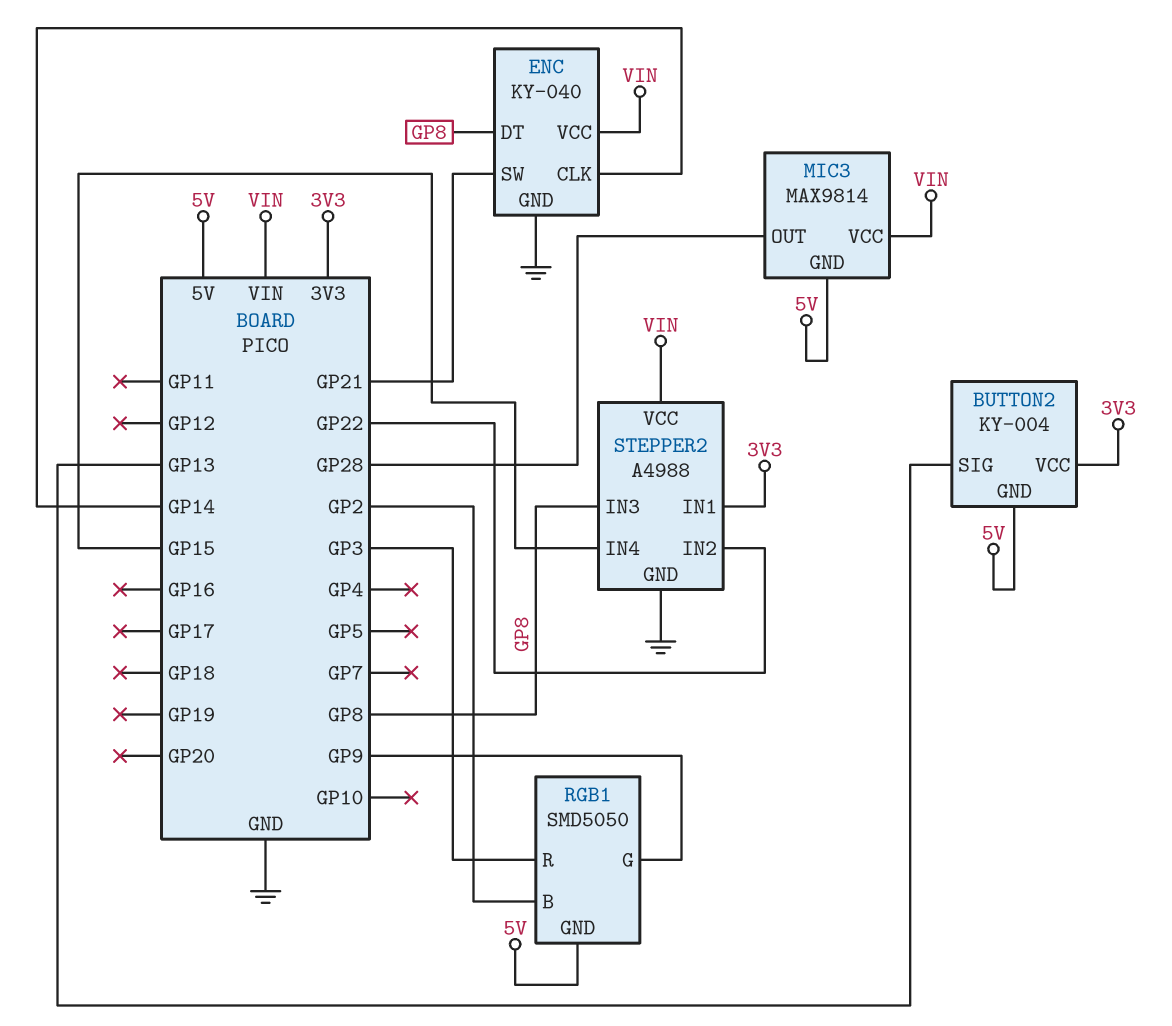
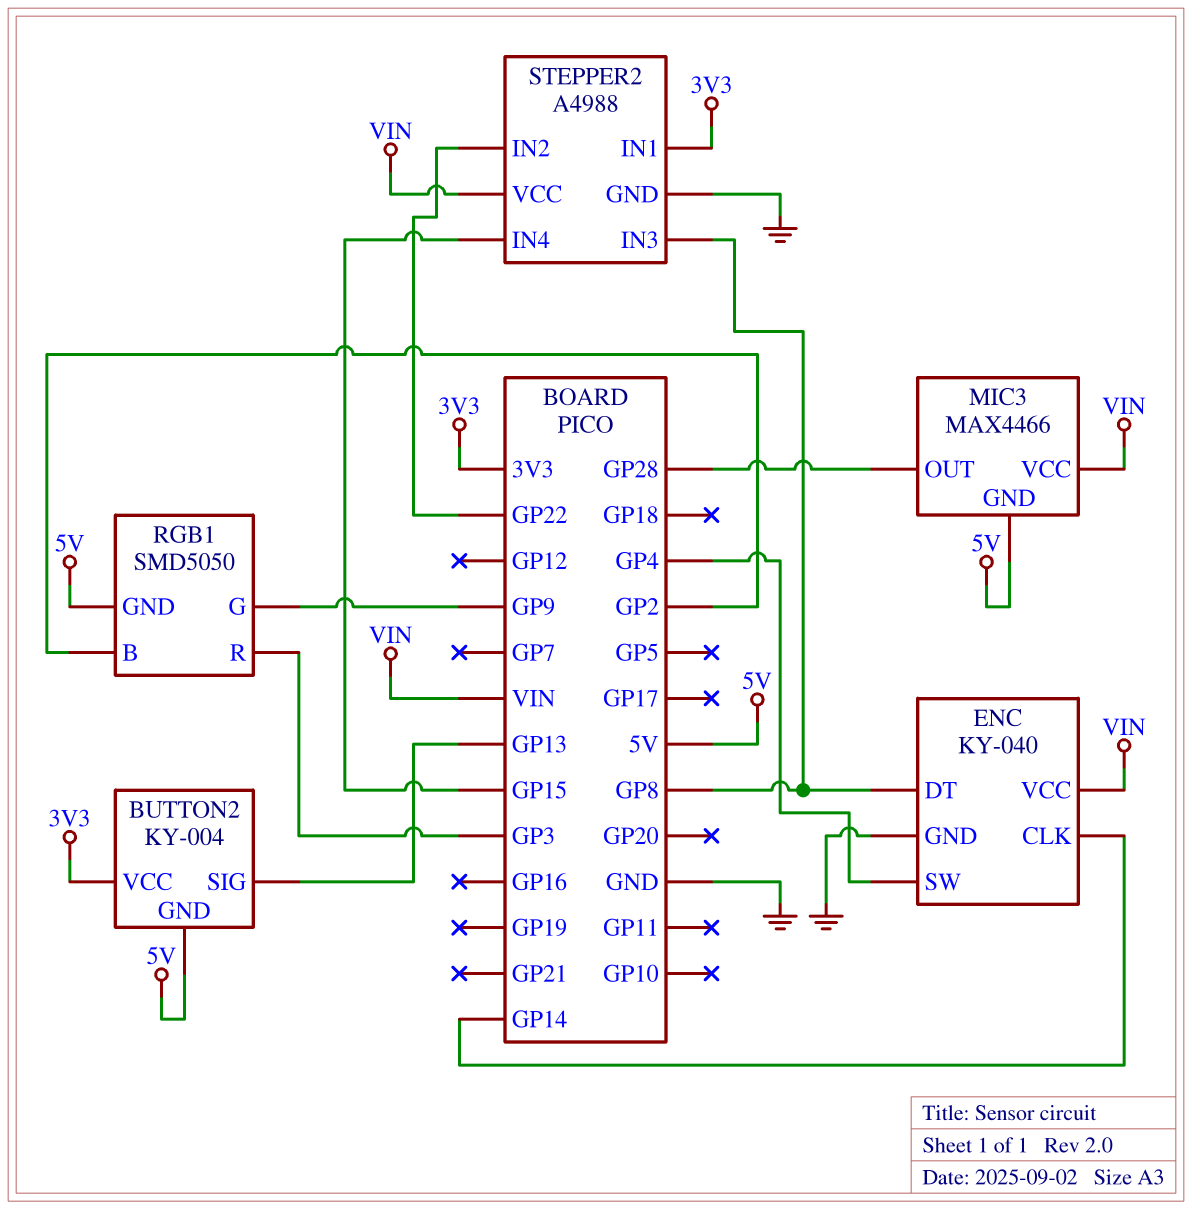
ENC pin SW: GP21 -> GP4
MIC3: MAX9814 -> MAX4466

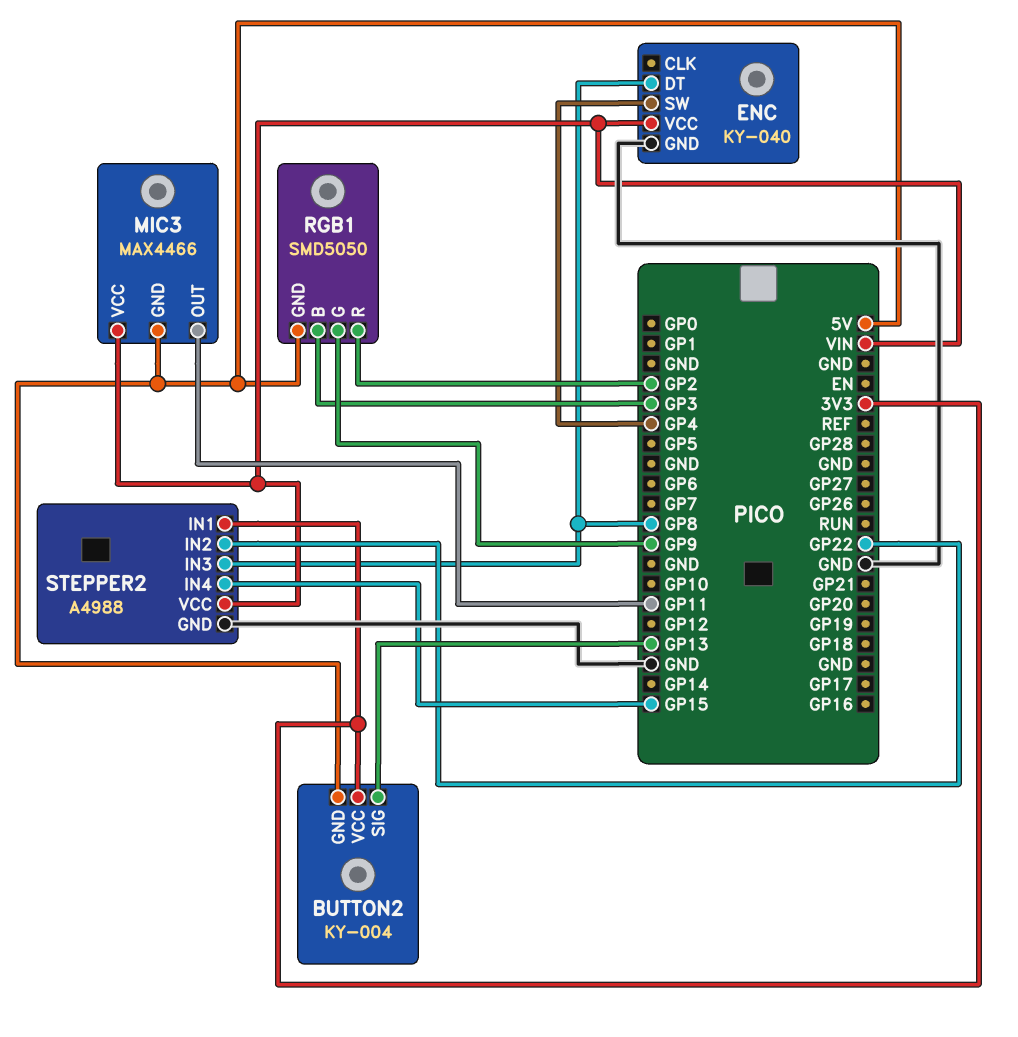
ENC pin CLK: GP14 -> none
MIC3 pin OUT: GP28 -> GP11
RGB1 pin B: GP2 -> GP3
RGB1 pin R: GP3 -> GP2

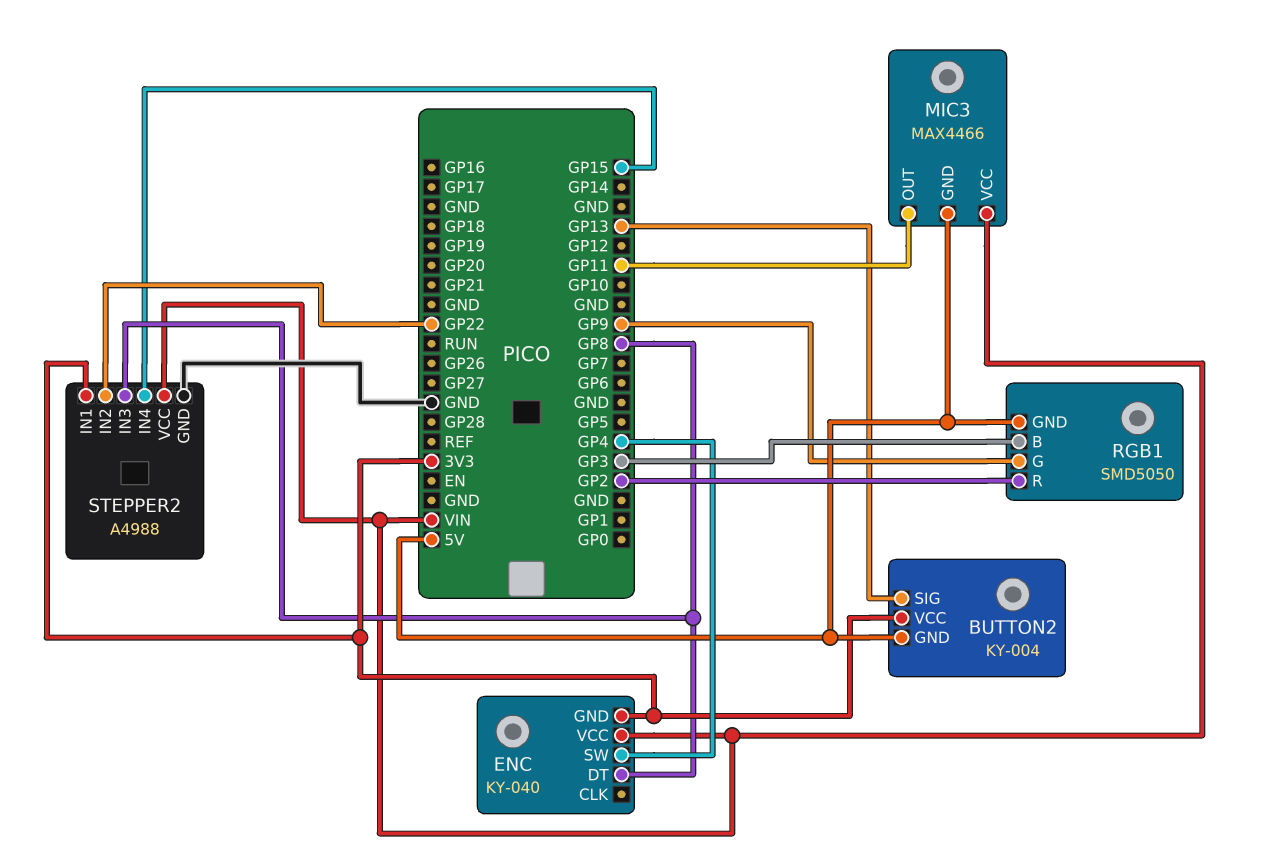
ENC pin GND: GND -> 3V3

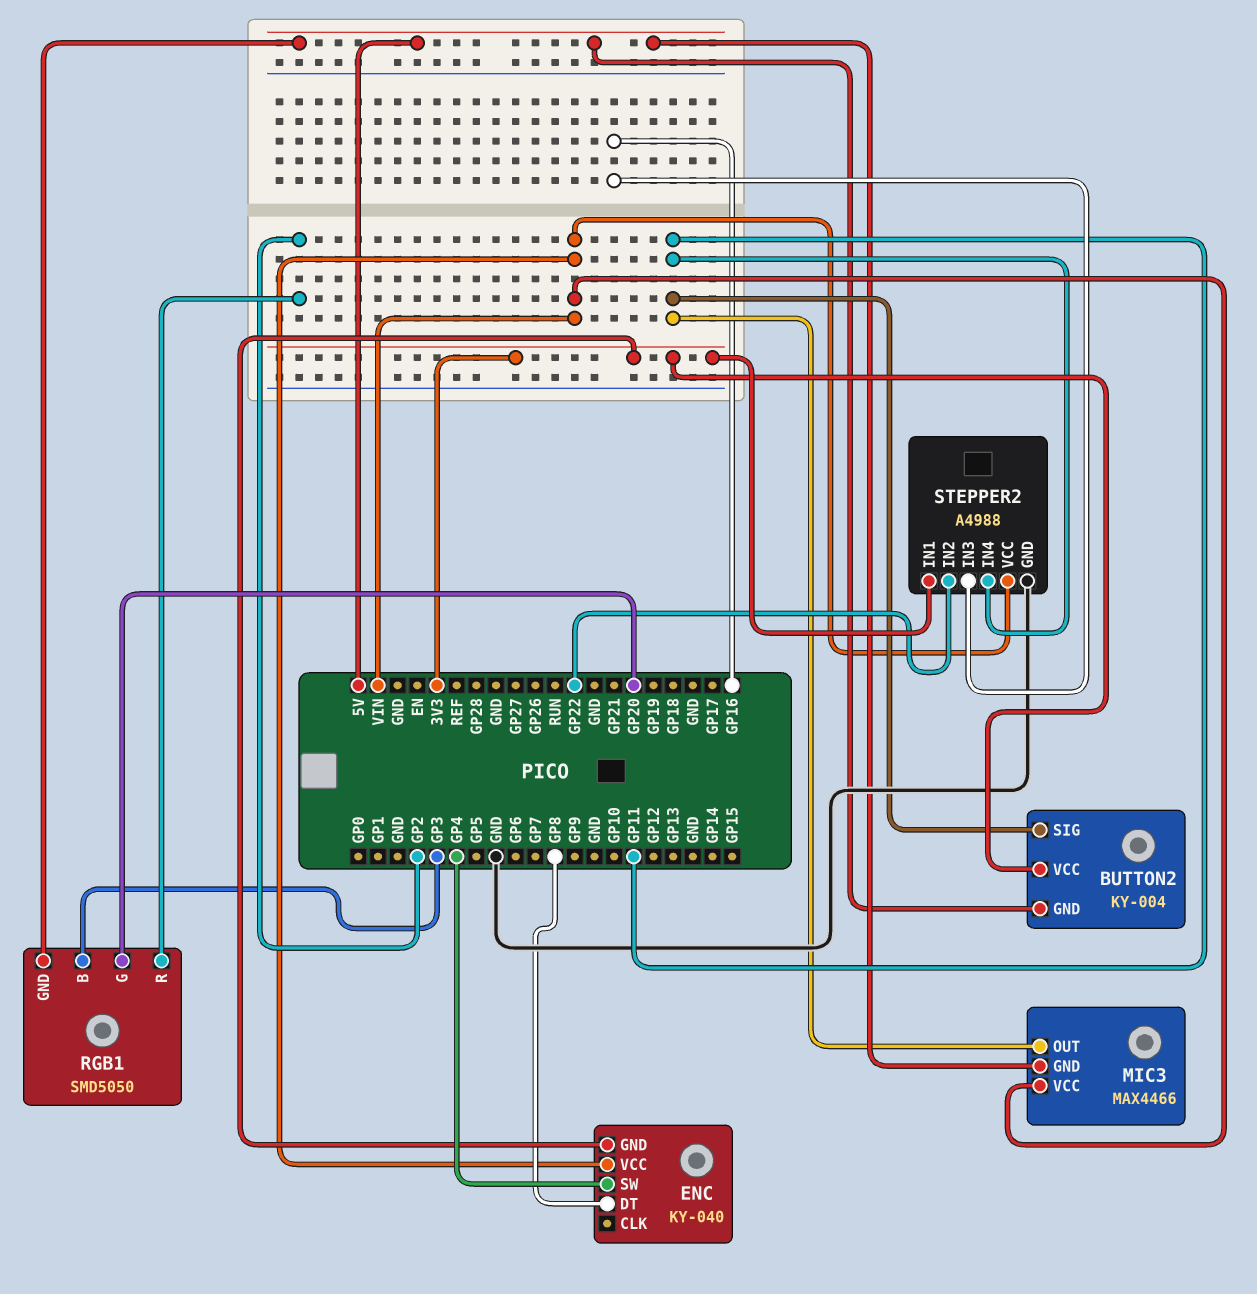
BUTTON2 pin SIG: GP13 -> GP11
RGB1 pin G: GP9 -> GP20
STEPPER2 pin IN3: GP8 -> GP16
STEPPER2 pin IN4: GP15 -> GP11

